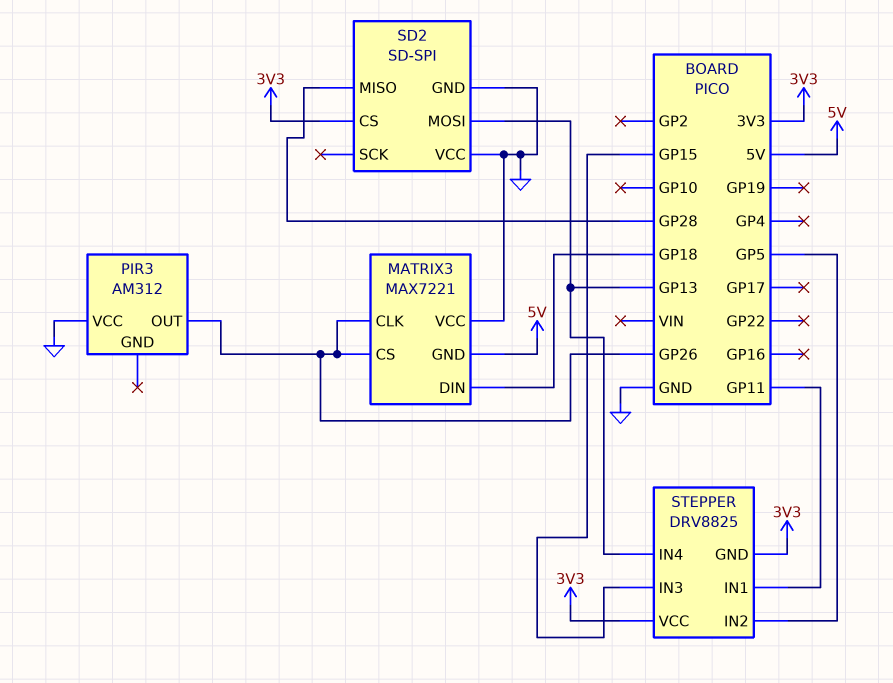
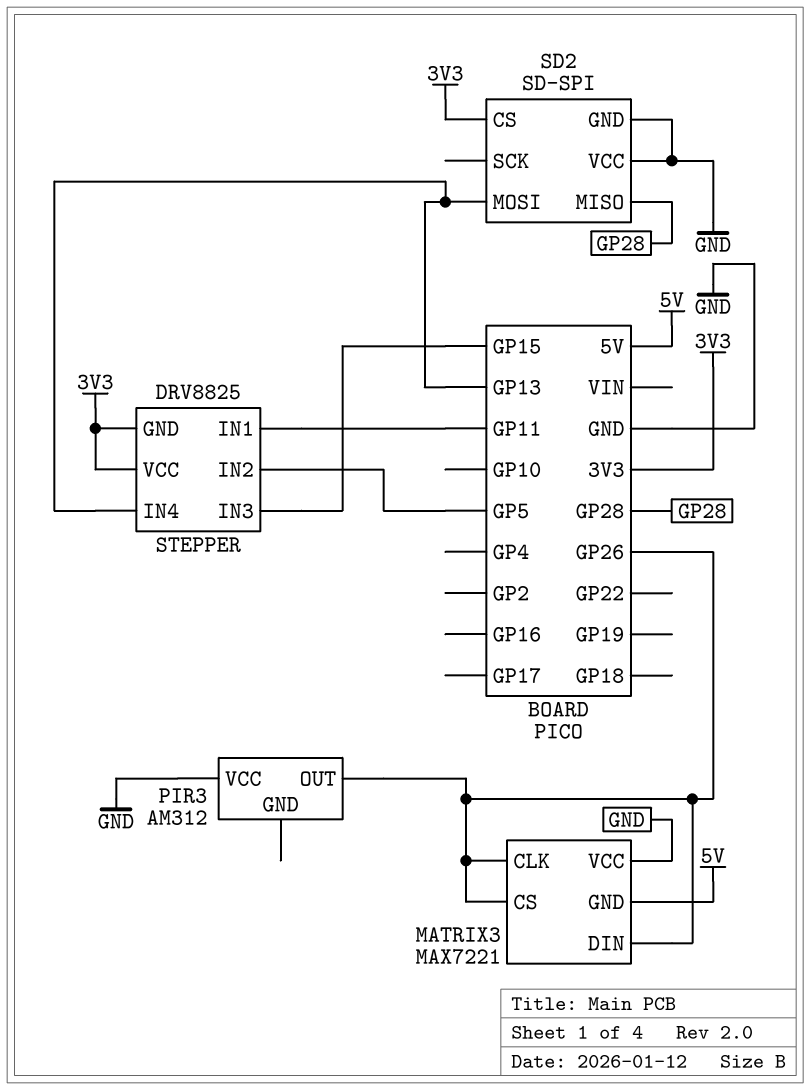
MATRIX3 pin DIN: GP18 -> GP26

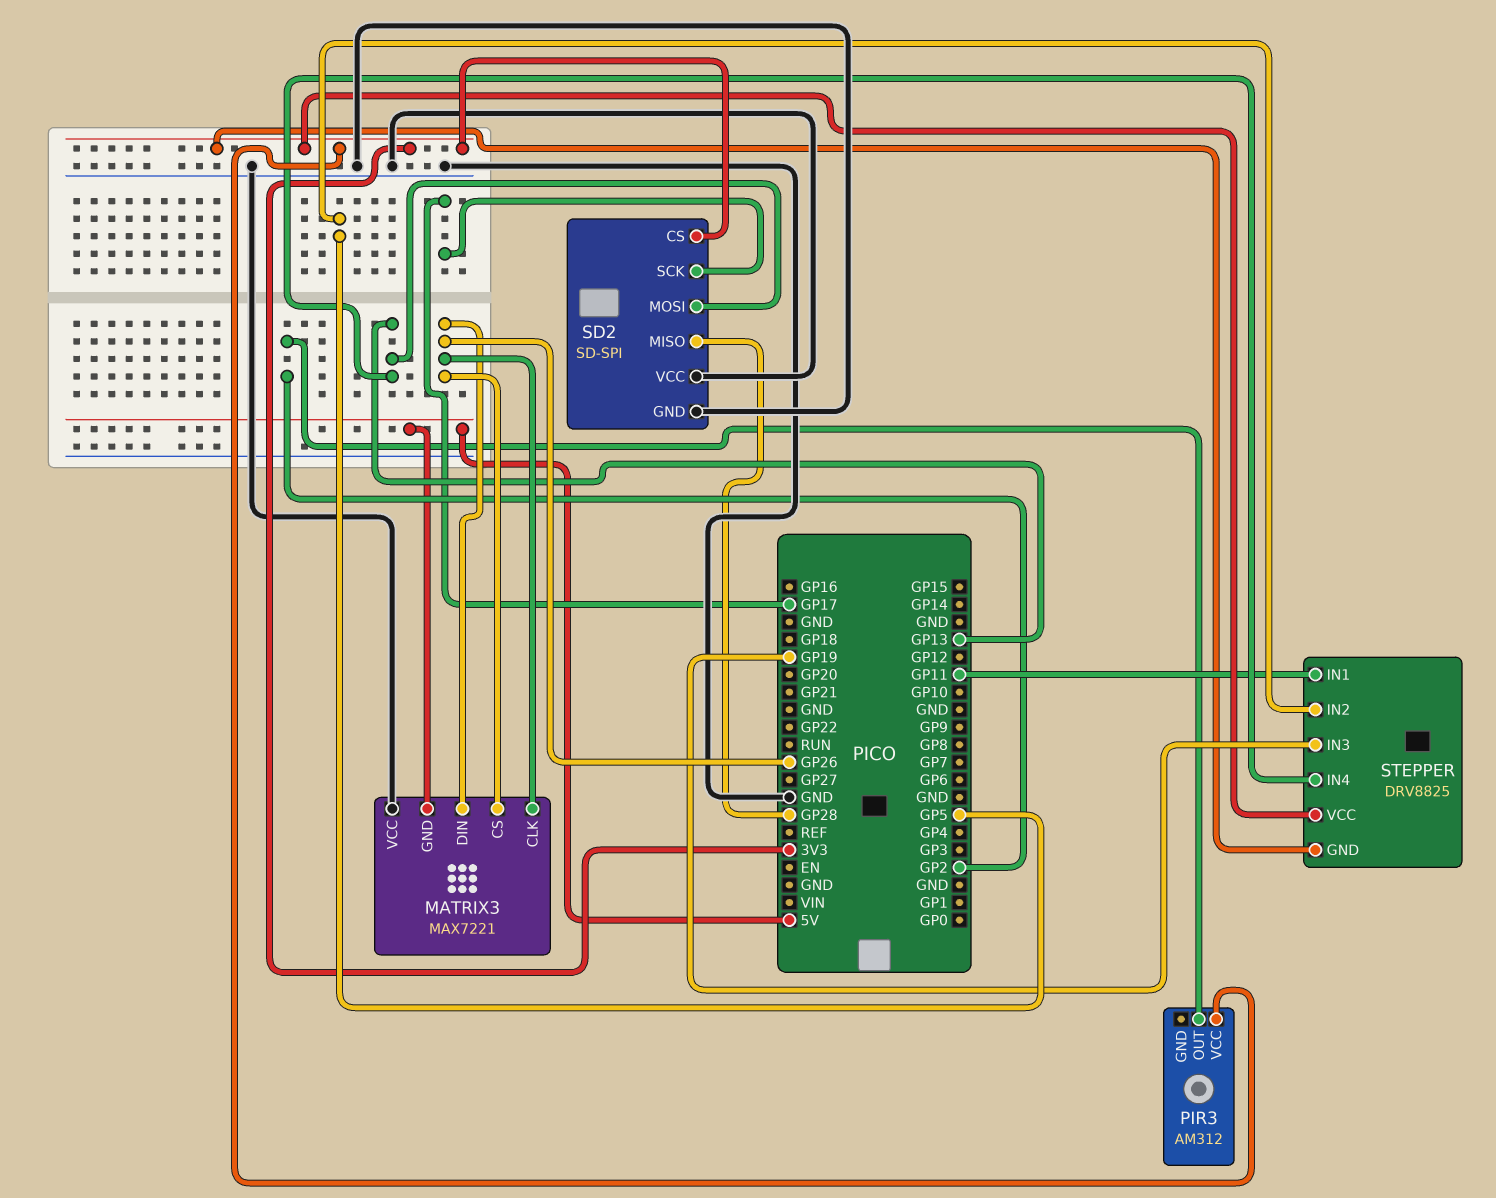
PIR3 pin OUT: GP26 -> GP2
PIR3 pin VCC: GND -> 3V3
SD2 pin SCK: none -> GP17
STEPPER pin IN3: GP15 -> GP19

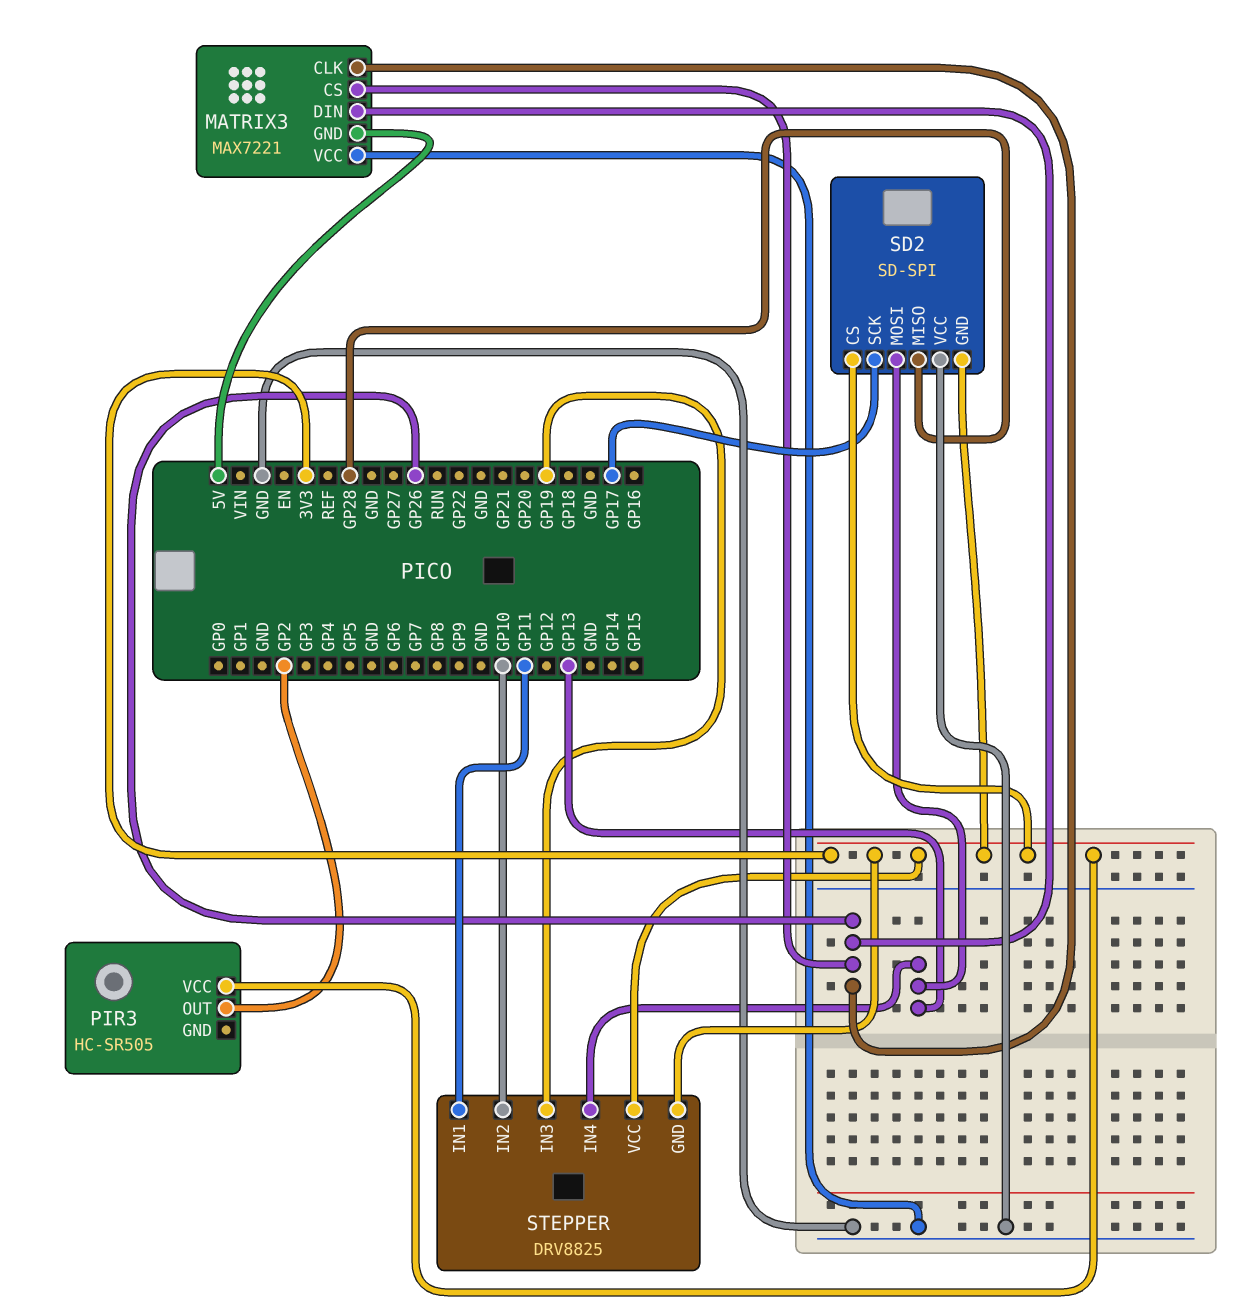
PIR3: AM312 -> HC-SR505
SD2 pin GND: GND -> 3V3
STEPPER pin IN2: GP5 -> GP10

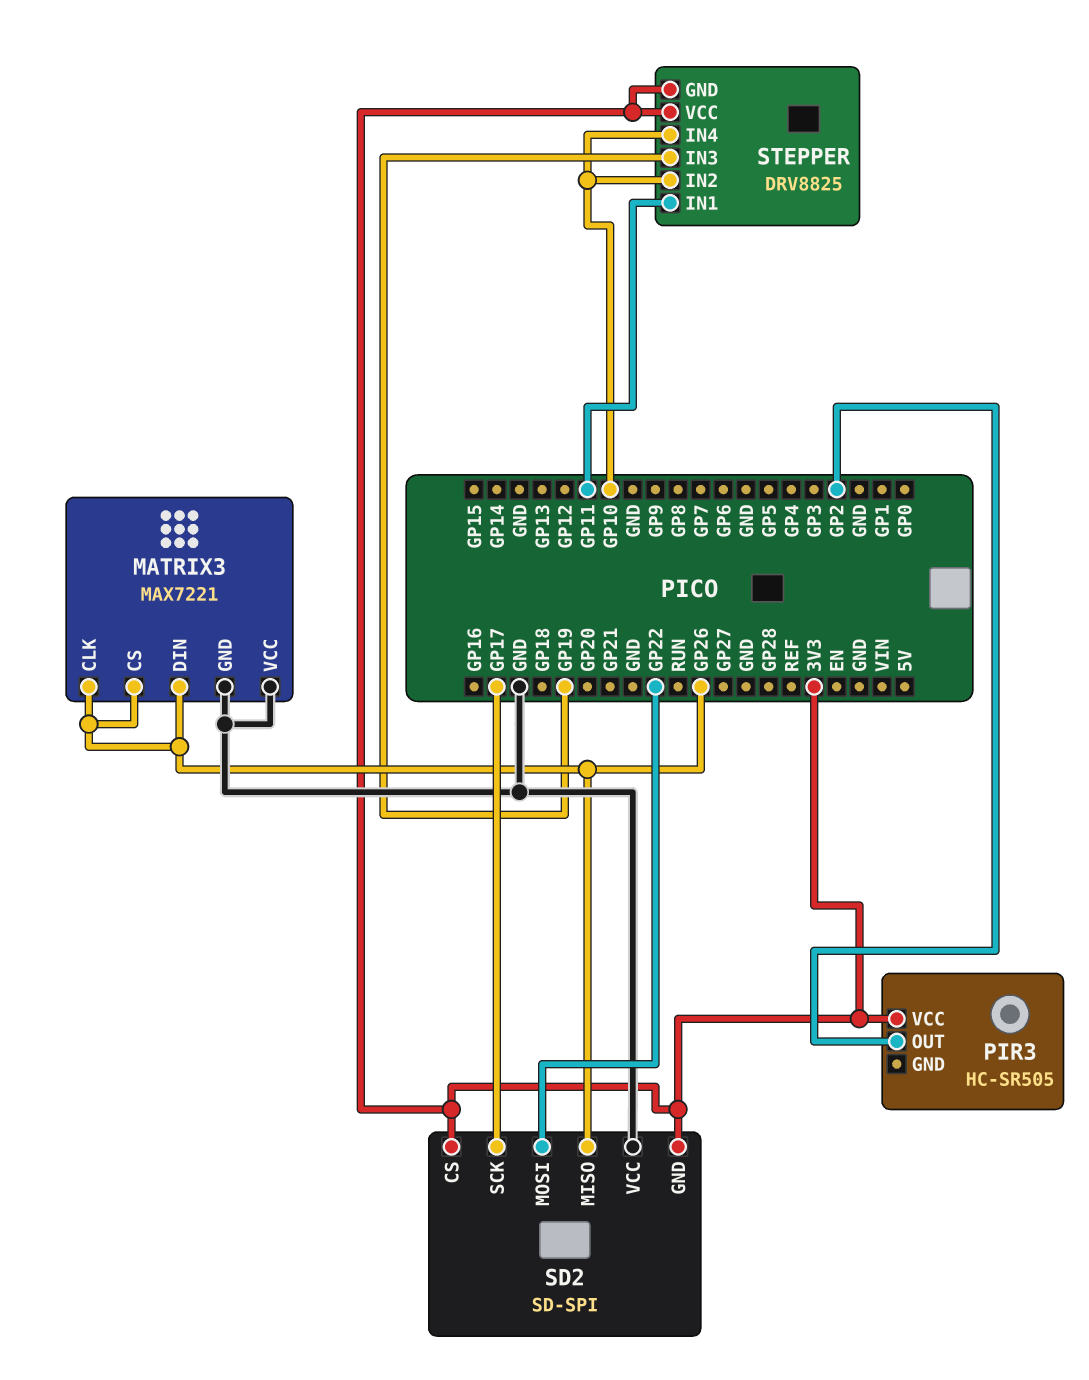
MATRIX3 pin GND: 5V -> GND
SD2 pin MISO: GP28 -> GP26
SD2 pin MOSI: GP13 -> GP22
STEPPER pin IN4: GP13 -> GP10

